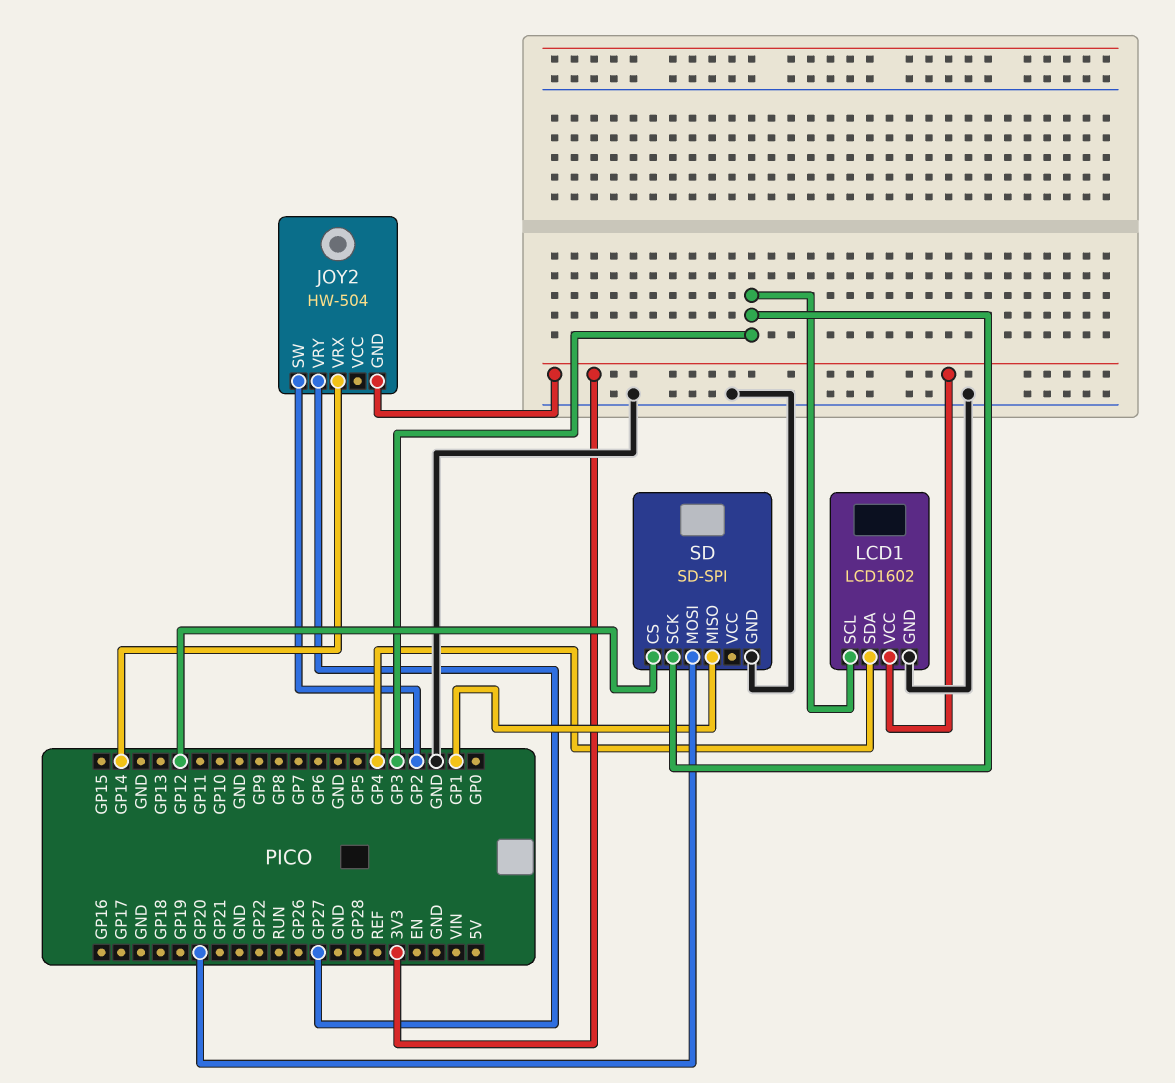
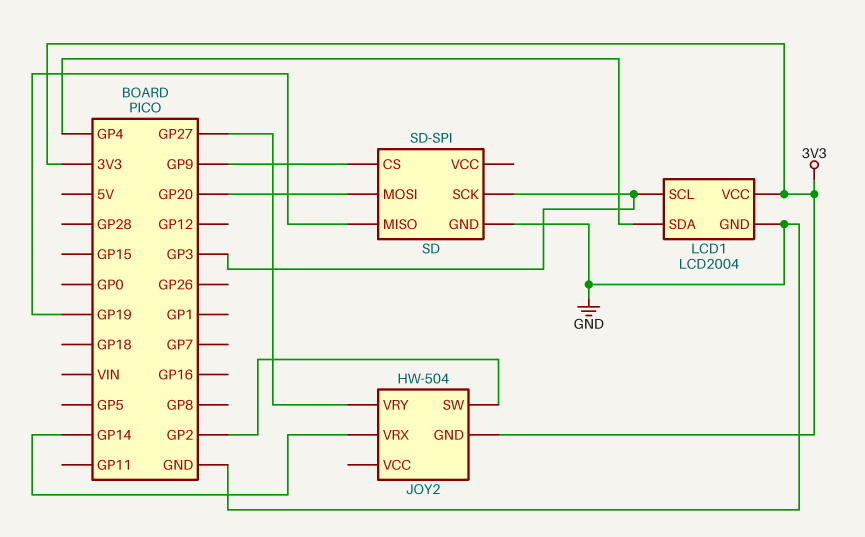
LCD1: LCD1602 -> LCD2004
SD pin CS: GP12 -> GP9
SD pin MISO: GP1 -> GP19

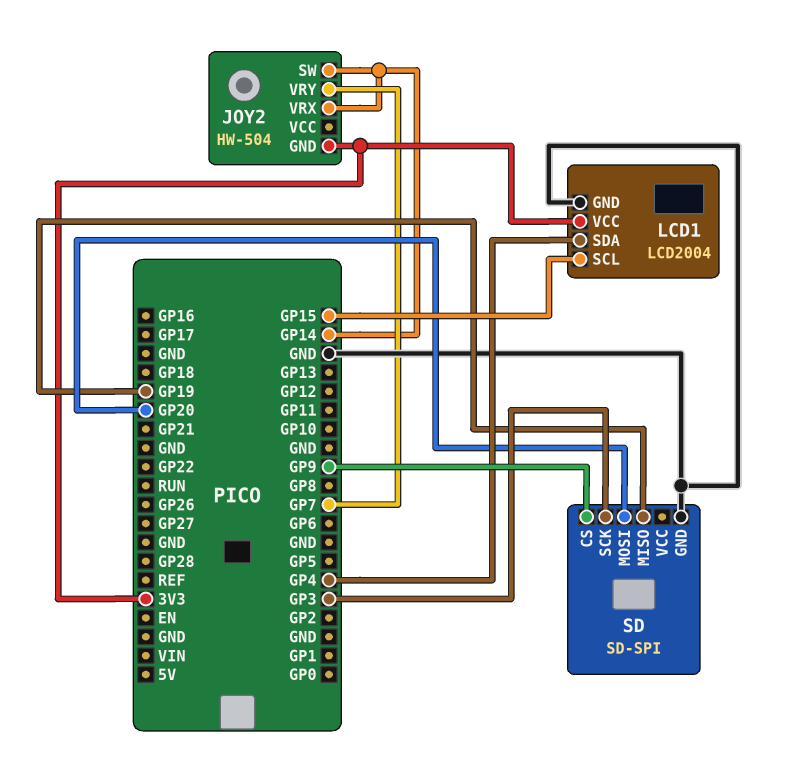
JOY2 pin SW: GP2 -> GP14
JOY2 pin VRY: GP27 -> GP7
LCD1 pin SCL: GP3 -> GP15

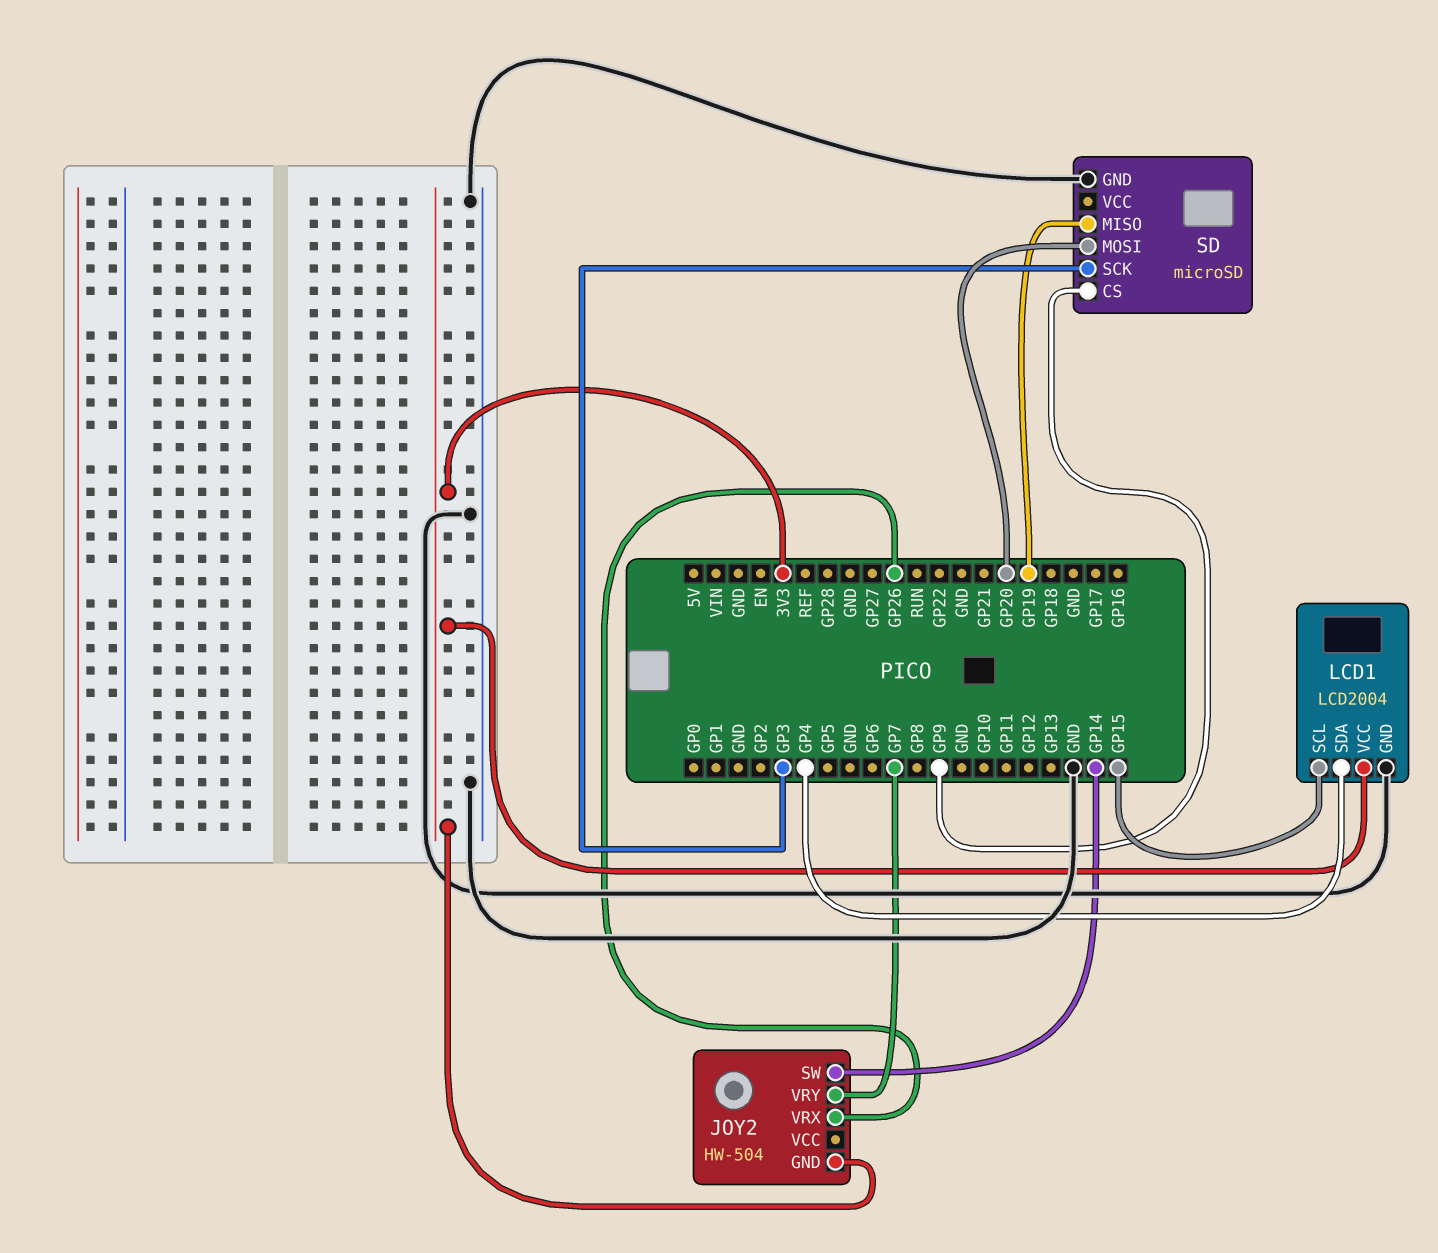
JOY2 pin VRX: GP14 -> GP26
SD: SD-SPI -> microSD

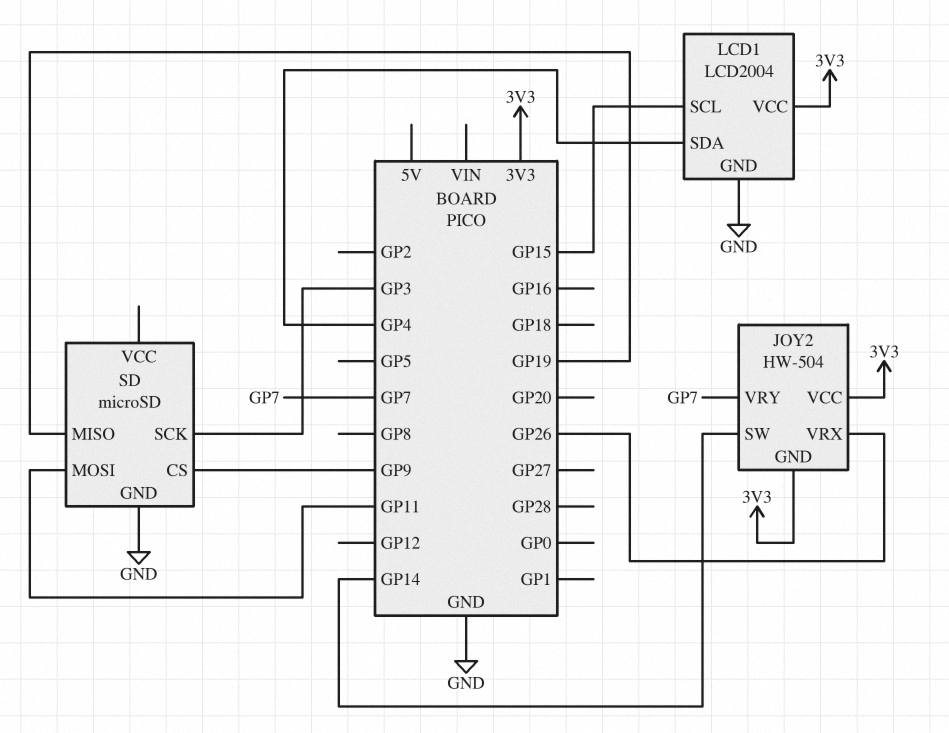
JOY2 pin VCC: none -> 3V3
SD pin MOSI: GP20 -> GP11

